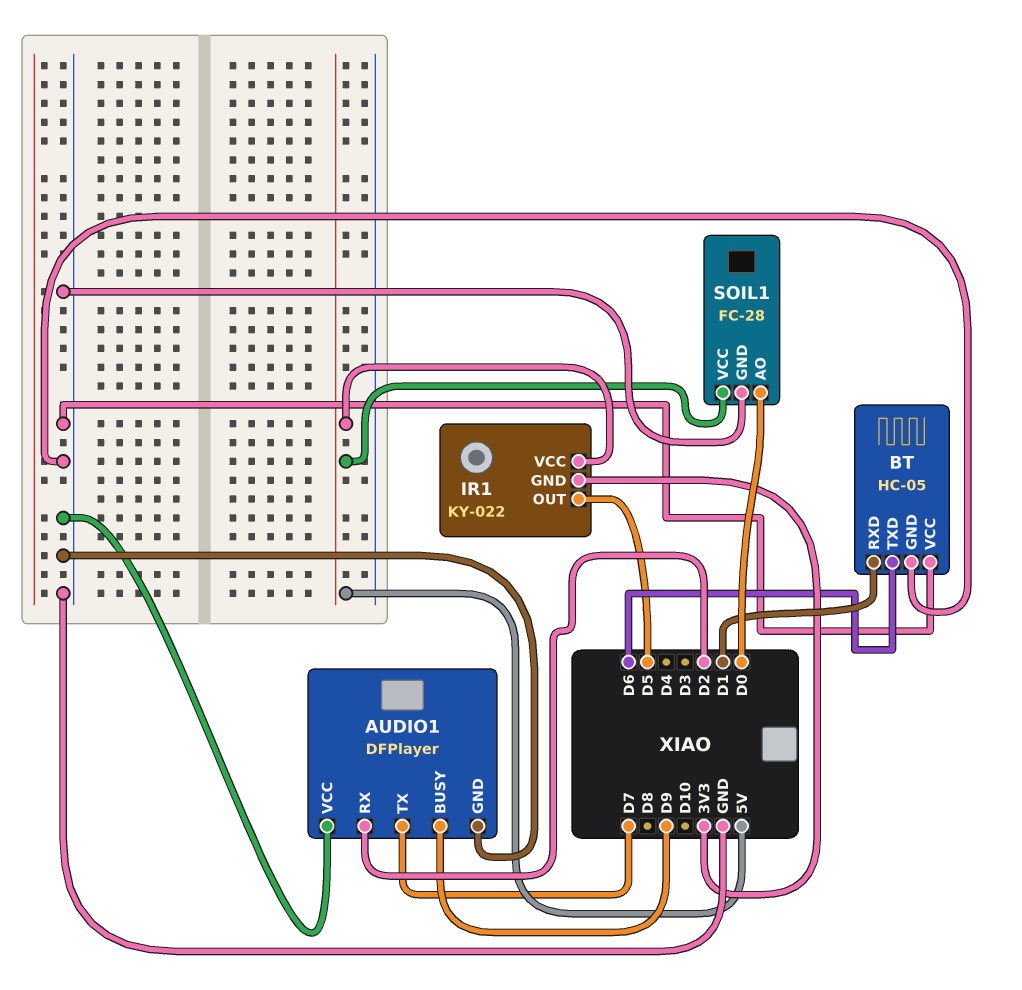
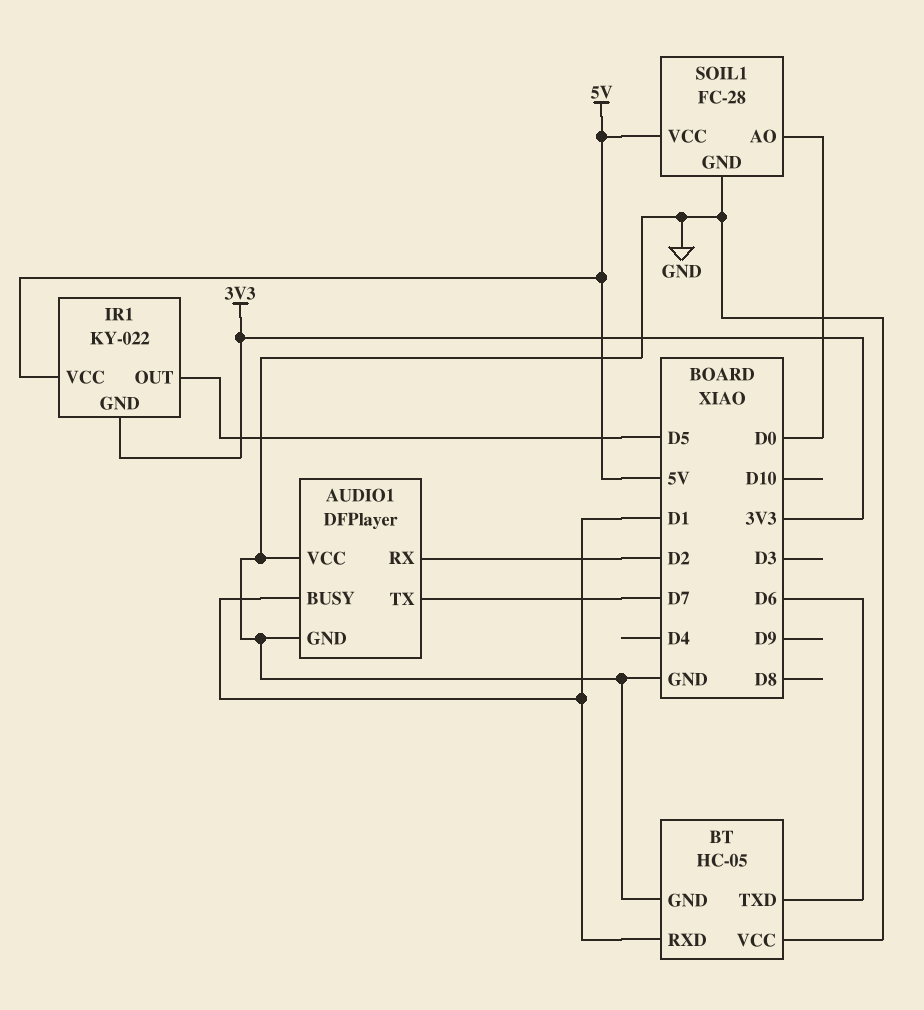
AUDIO1 pin BUSY: D9 -> D1

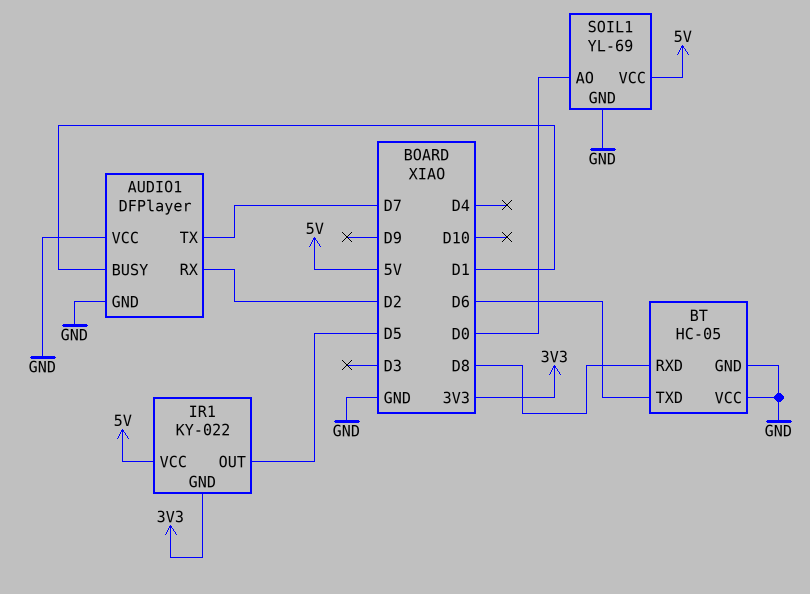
BT pin RXD: D1 -> D8
SOIL1: FC-28 -> YL-69

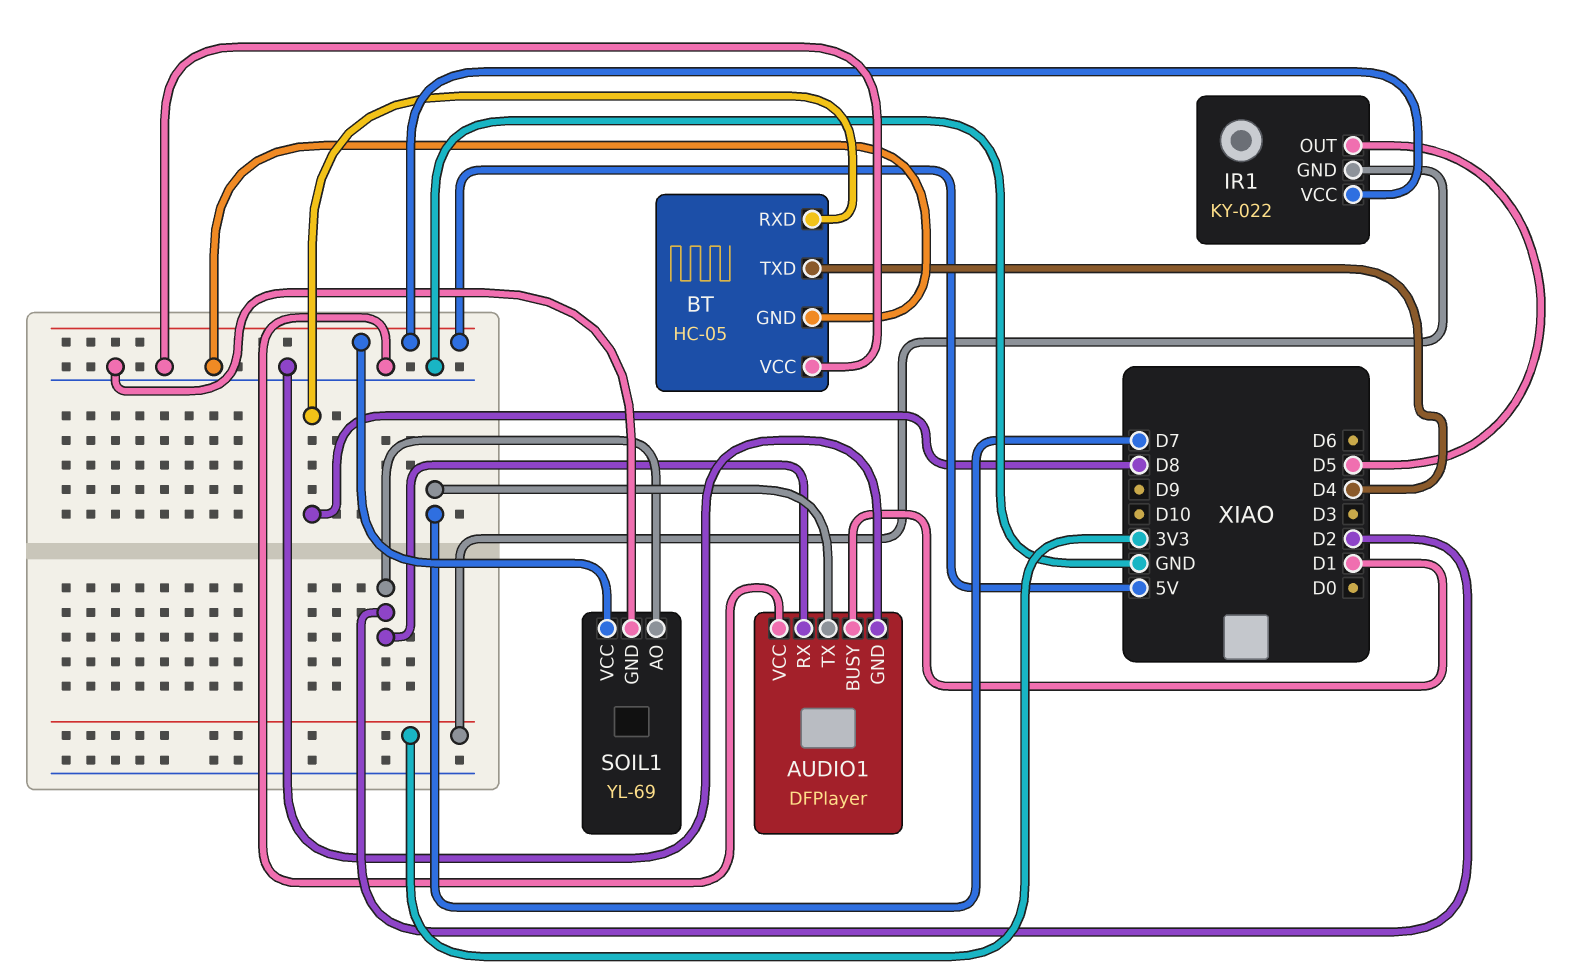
BT pin TXD: D6 -> D4
SOIL1 pin AO: D0 -> D2

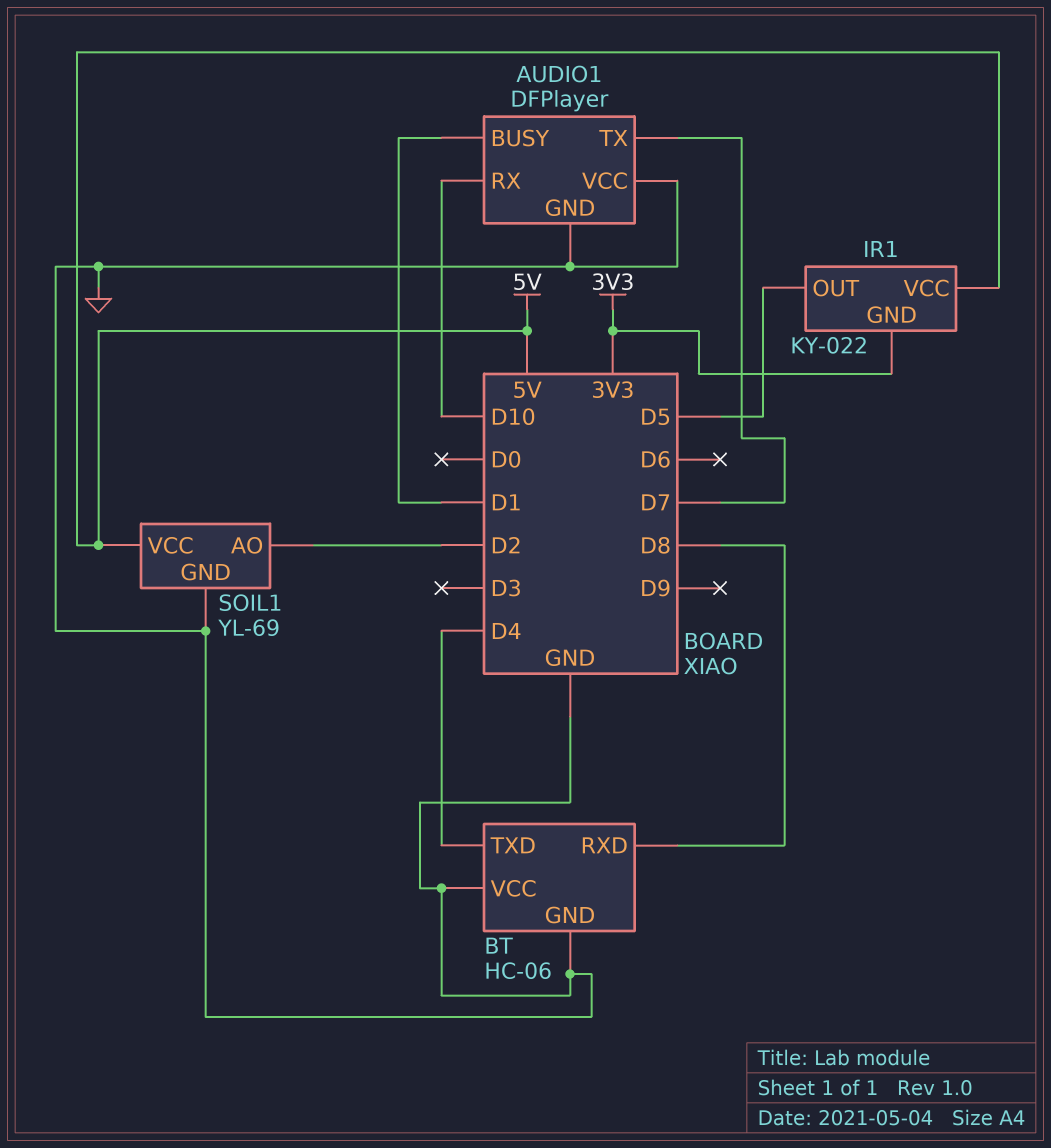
AUDIO1 pin RX: D2 -> D10
BT: HC-05 -> HC-06

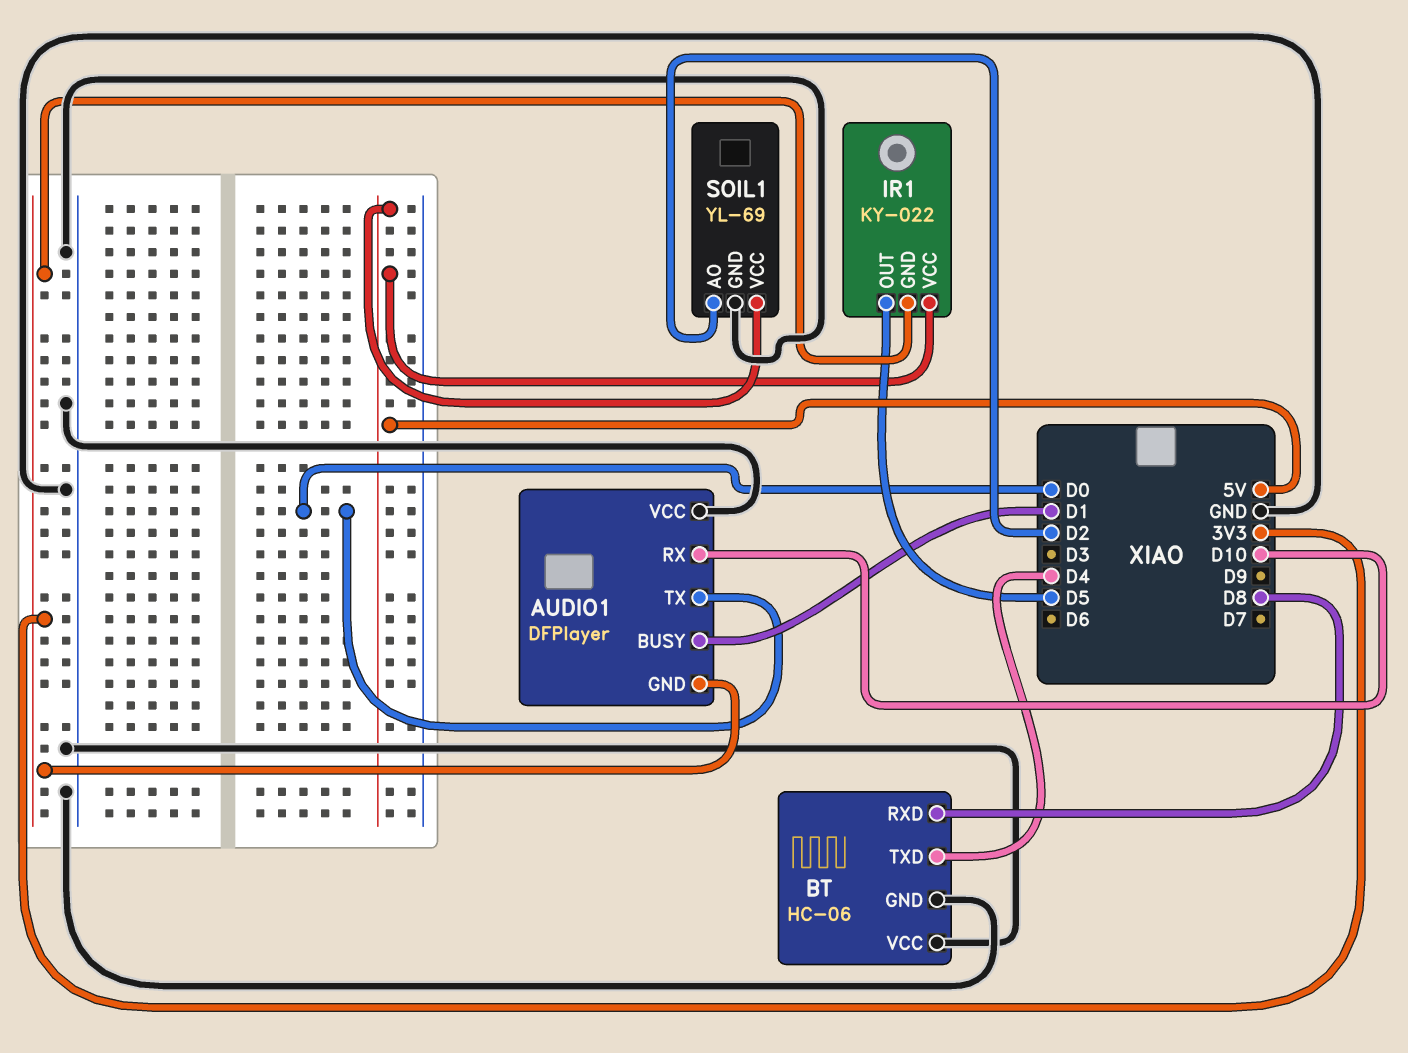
AUDIO1 pin GND: GND -> 3V3
AUDIO1 pin TX: D7 -> D0

